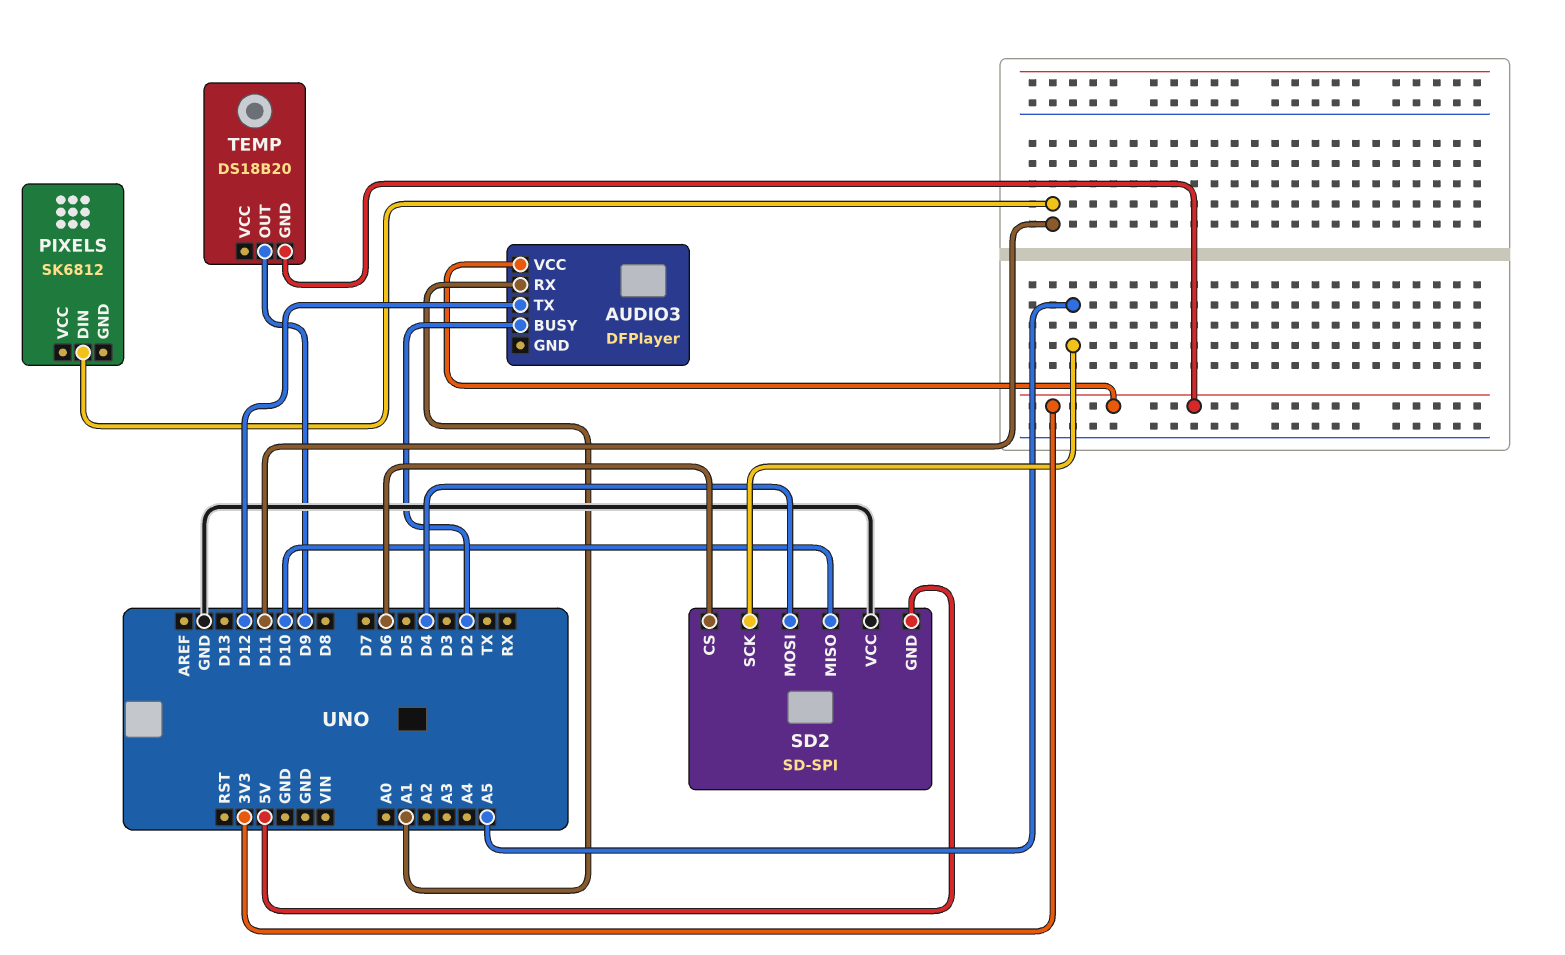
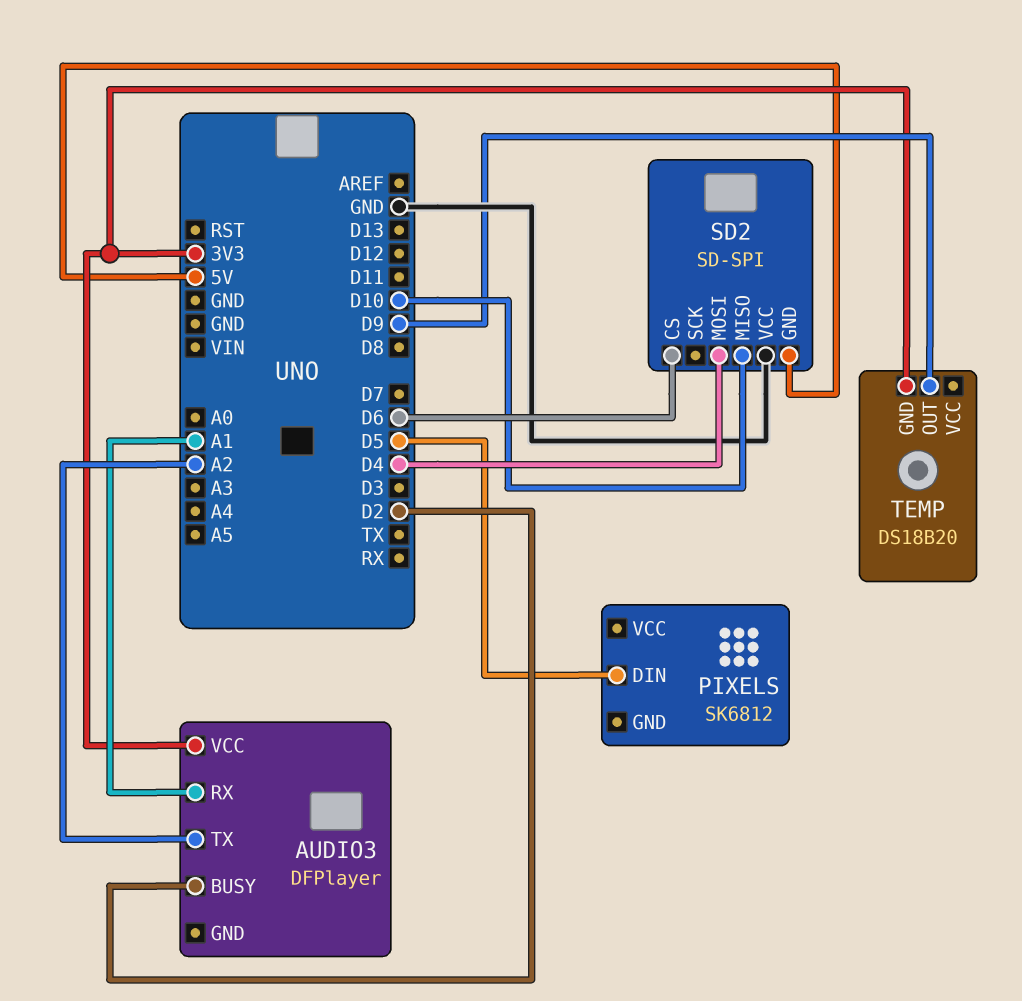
AUDIO3 pin TX: D12 -> A2
PIXELS pin DIN: D11 -> D5
SD2 pin SCK: A5 -> none

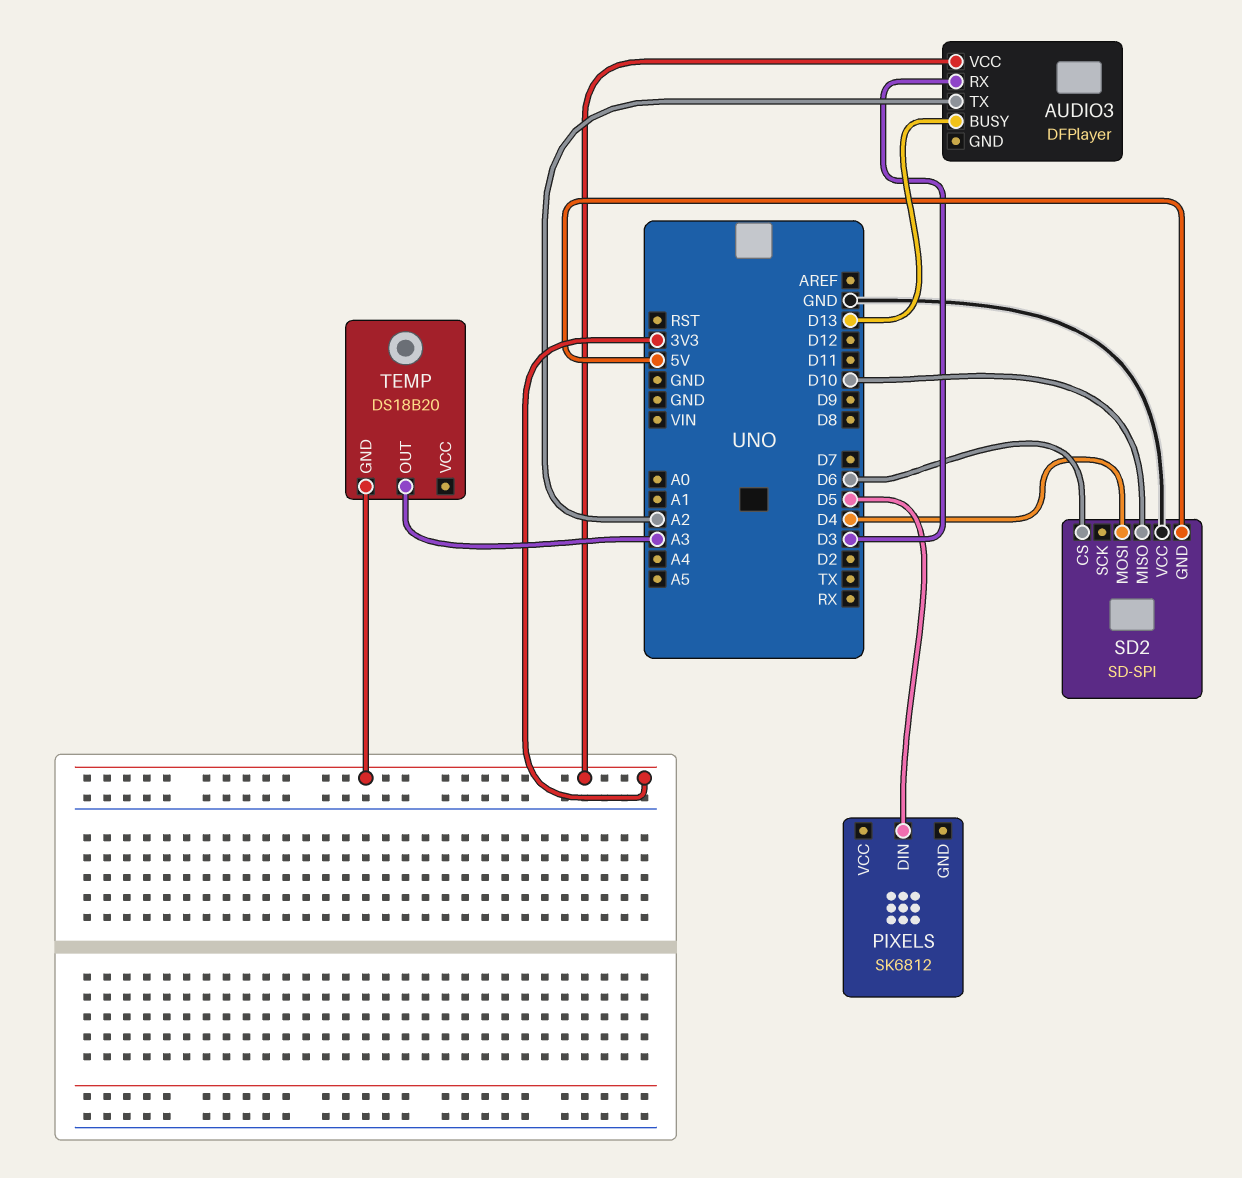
AUDIO3 pin BUSY: D2 -> D13
AUDIO3 pin RX: A1 -> D3
TEMP pin OUT: D9 -> A3

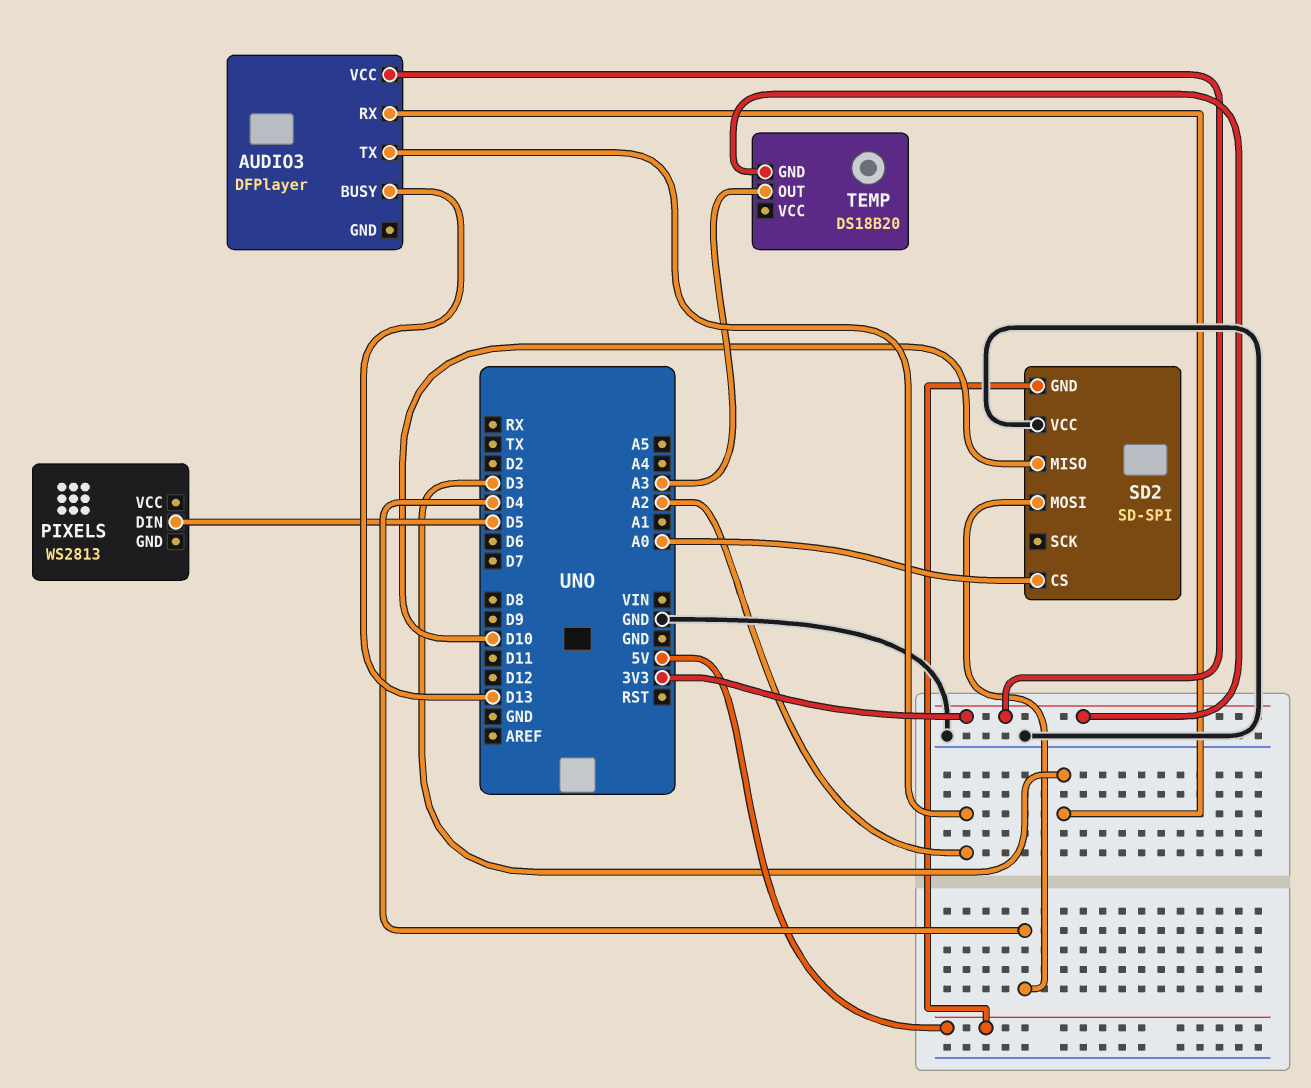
PIXELS: SK6812 -> WS2813
SD2 pin CS: D6 -> A0

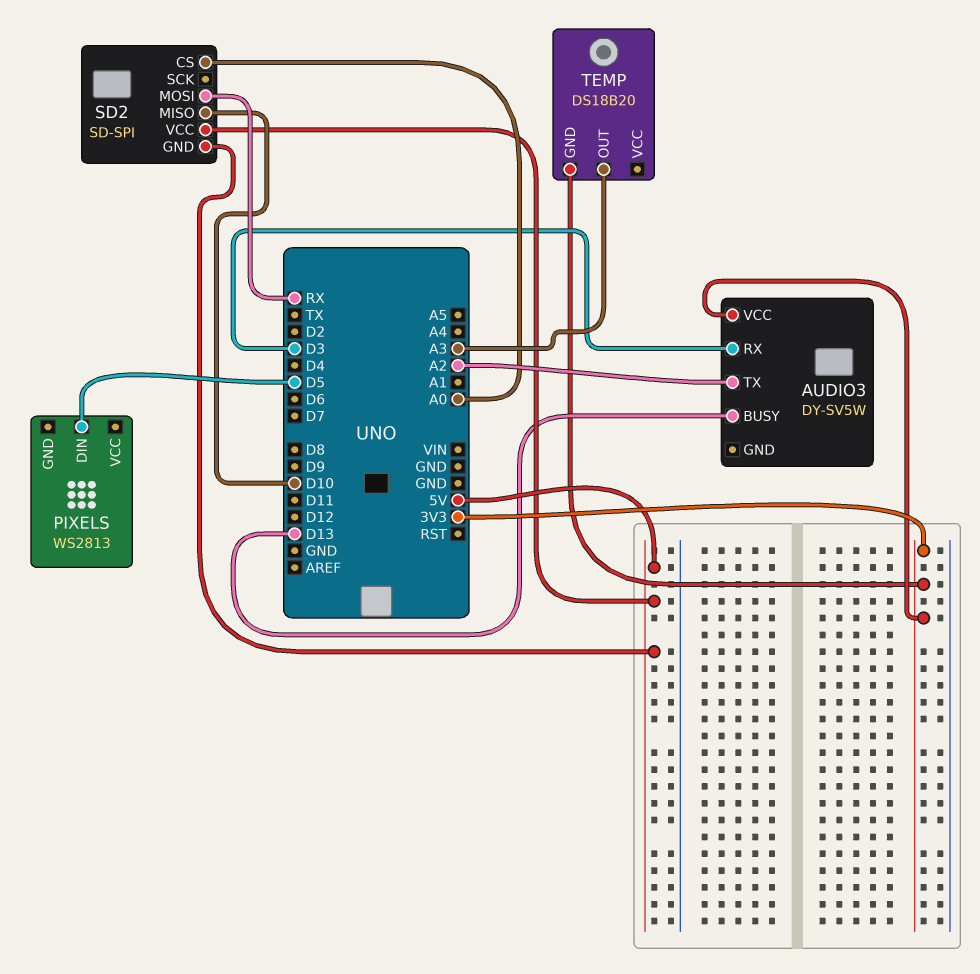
AUDIO3: DFPlayer -> DY-SV5W
SD2 pin MOSI: D4 -> RX
SD2 pin VCC: GND -> 5V

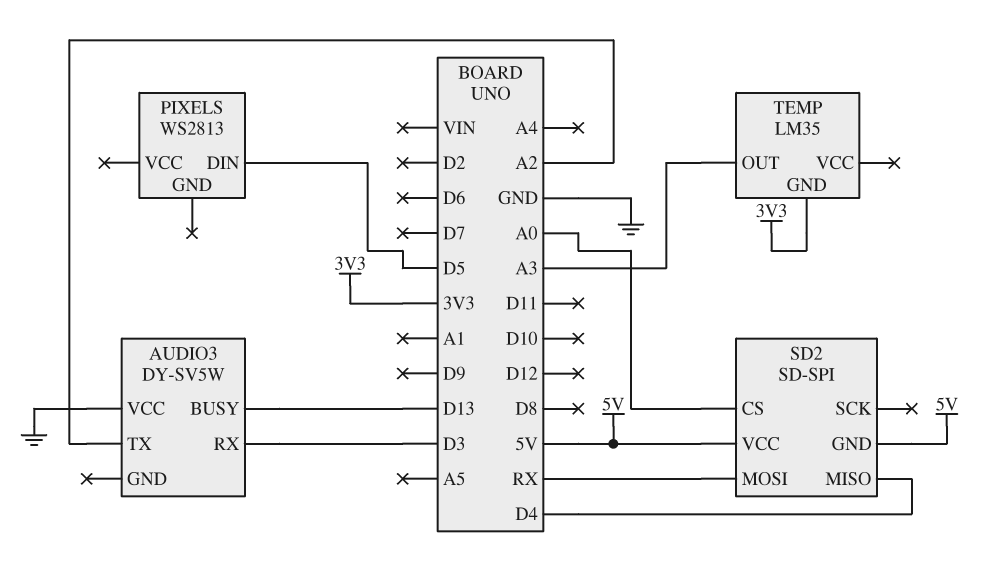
AUDIO3 pin VCC: 3V3 -> GND
SD2 pin MISO: D10 -> D4
TEMP: DS18B20 -> LM35

